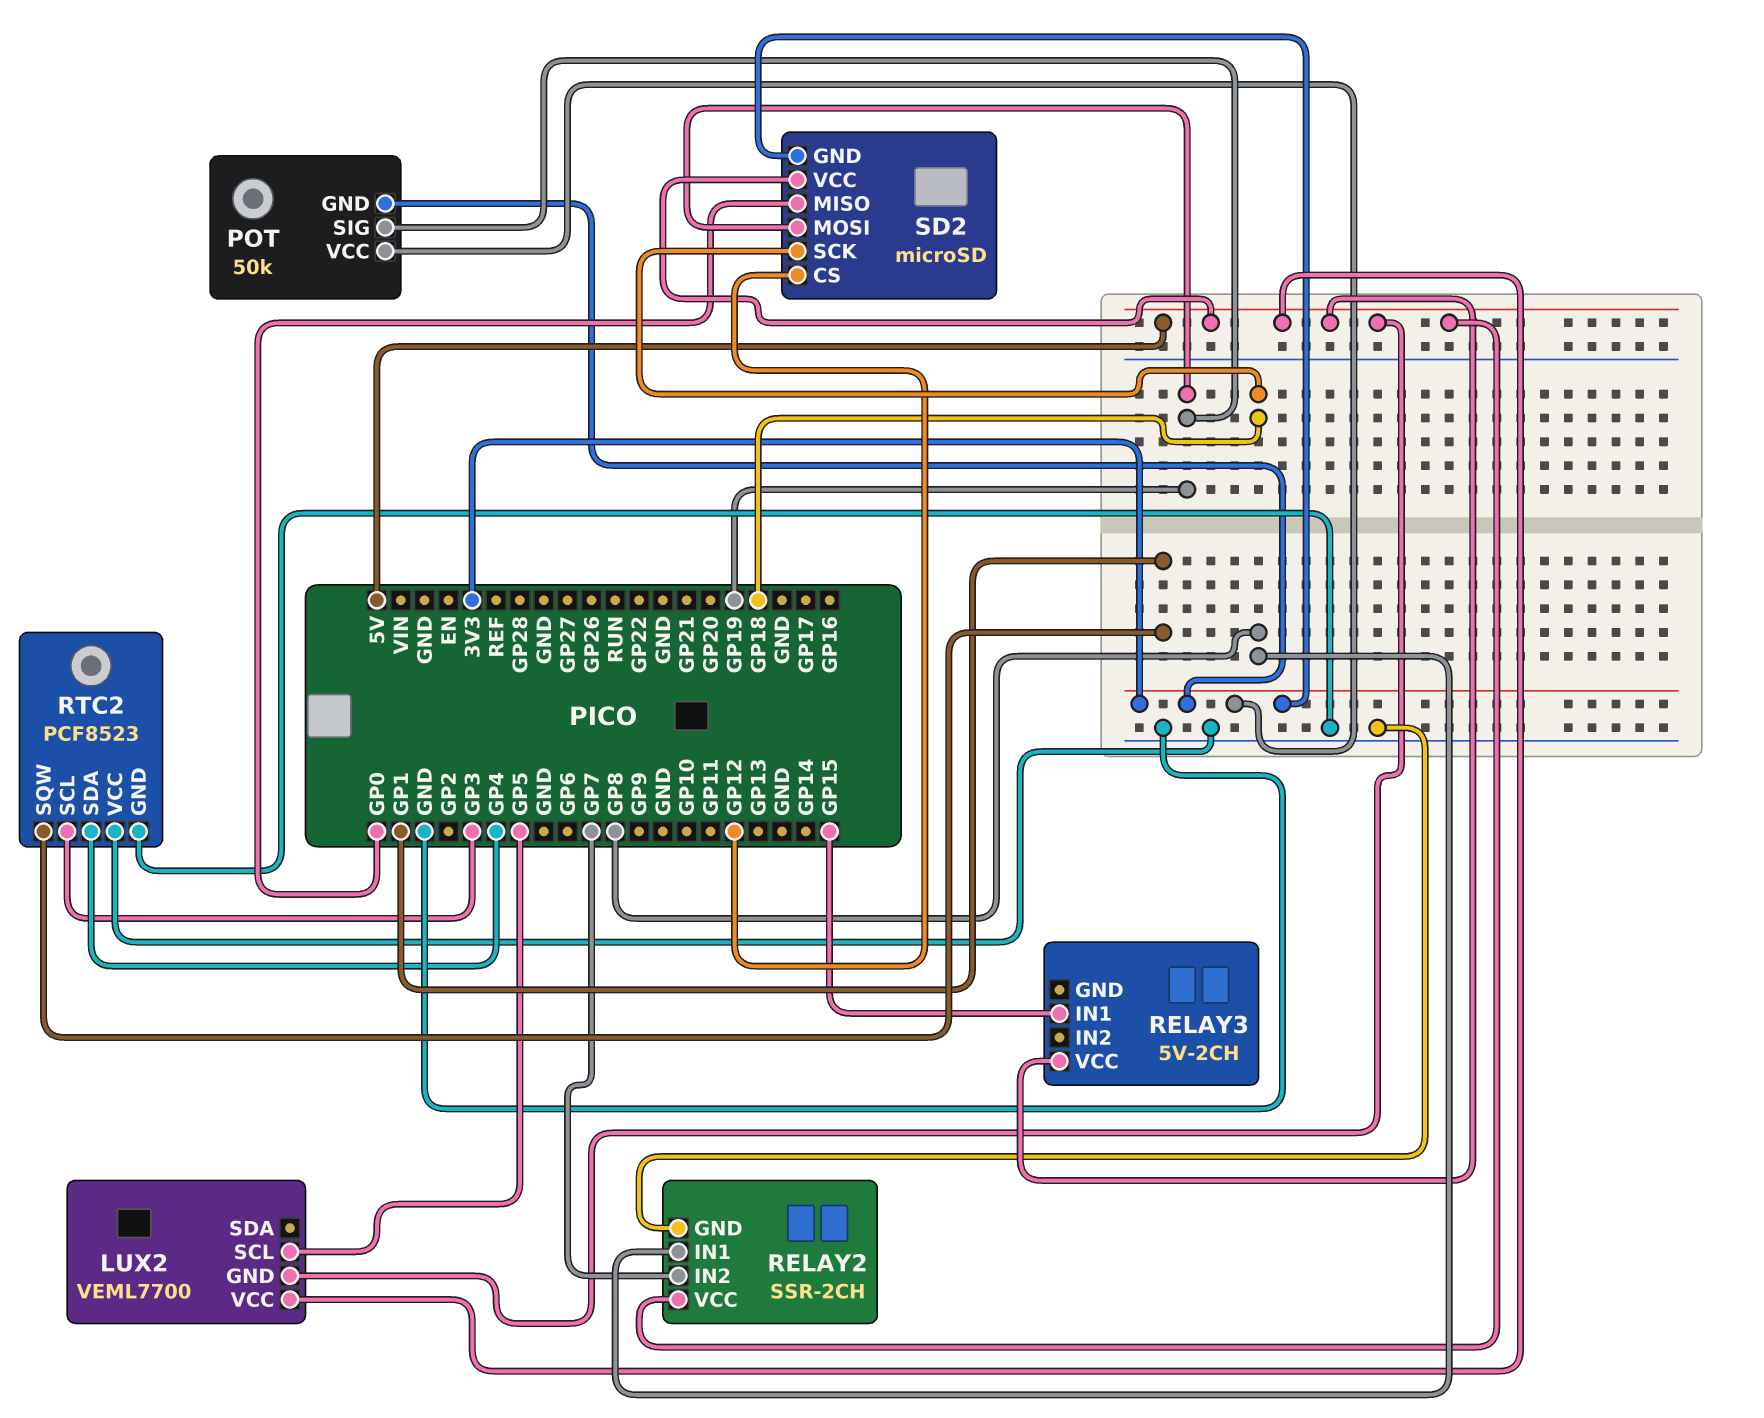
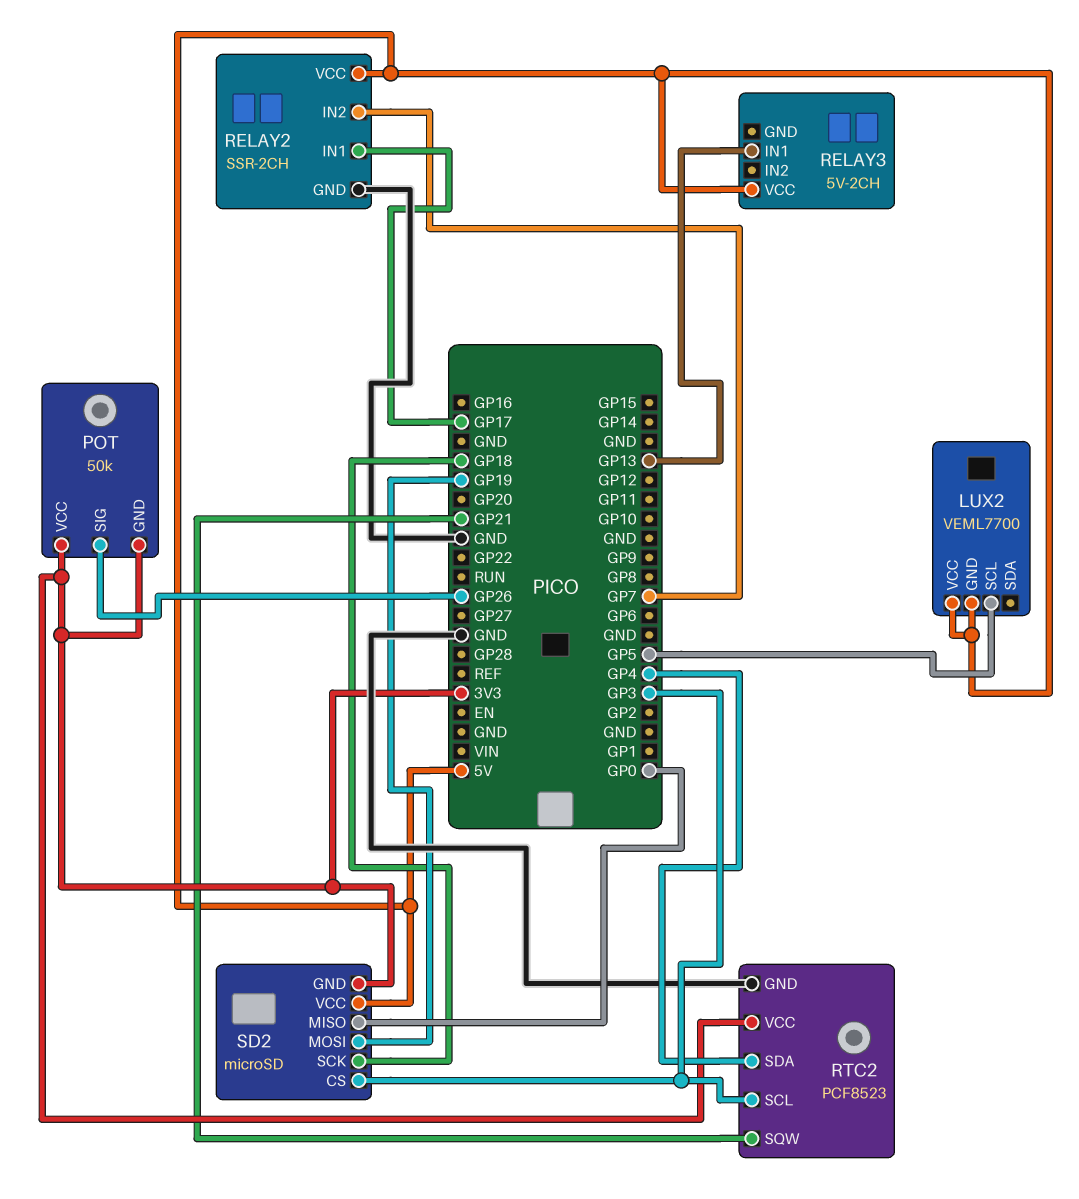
POT pin SIG: GP19 -> GP26
RELAY2 pin IN1: GP8 -> GP17
RELAY3 pin IN1: GP15 -> GP13
RTC2 pin SQW: GP1 -> GP21
RTC2 pin VCC: GND -> 3V3
SD2 pin CS: GP12 -> GP3

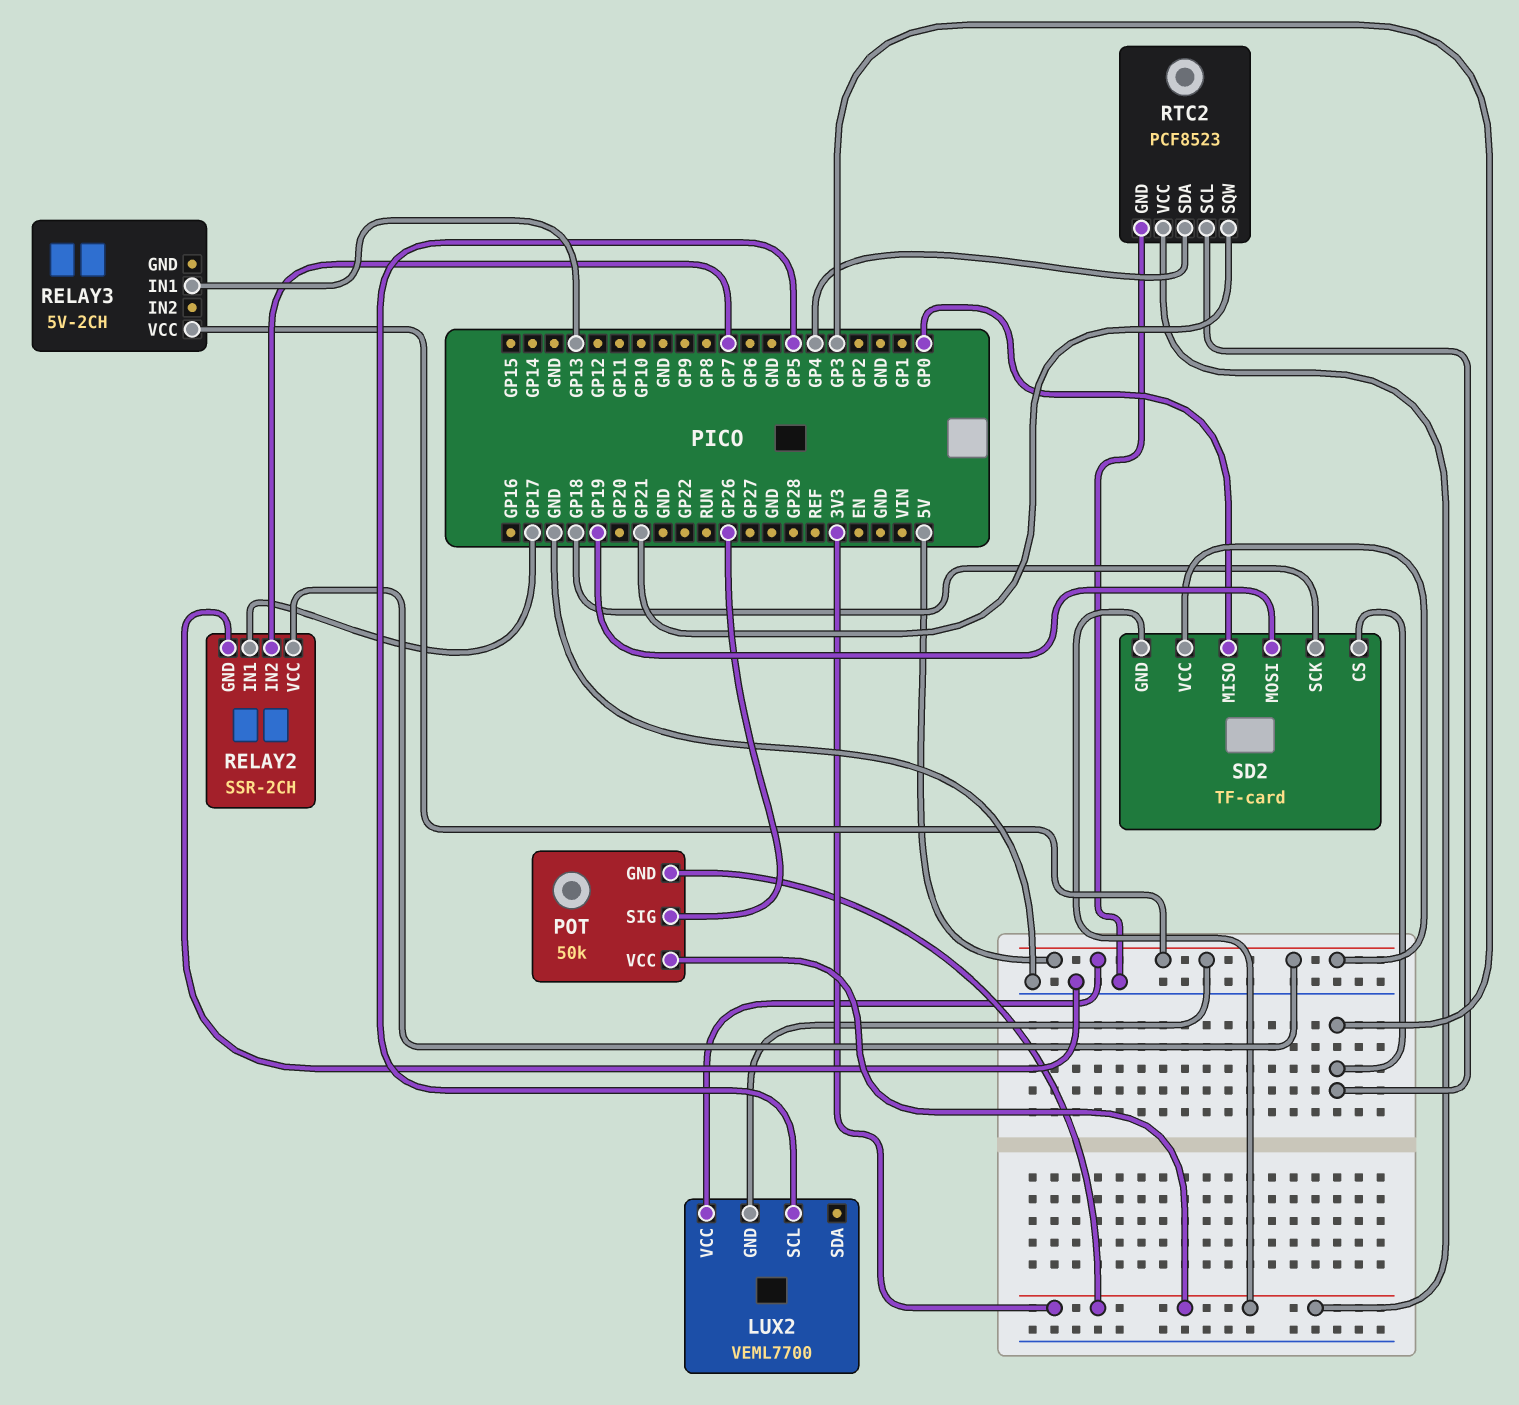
SD2: microSD -> TF-card

